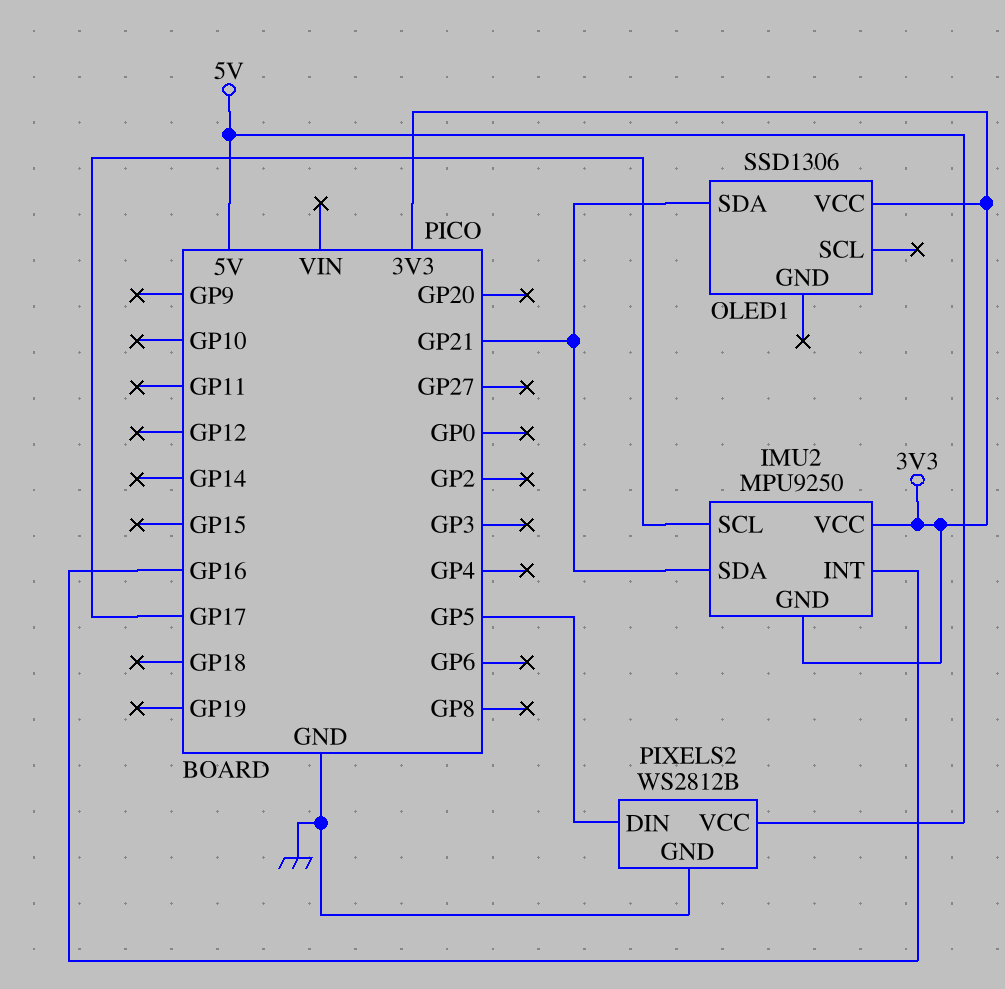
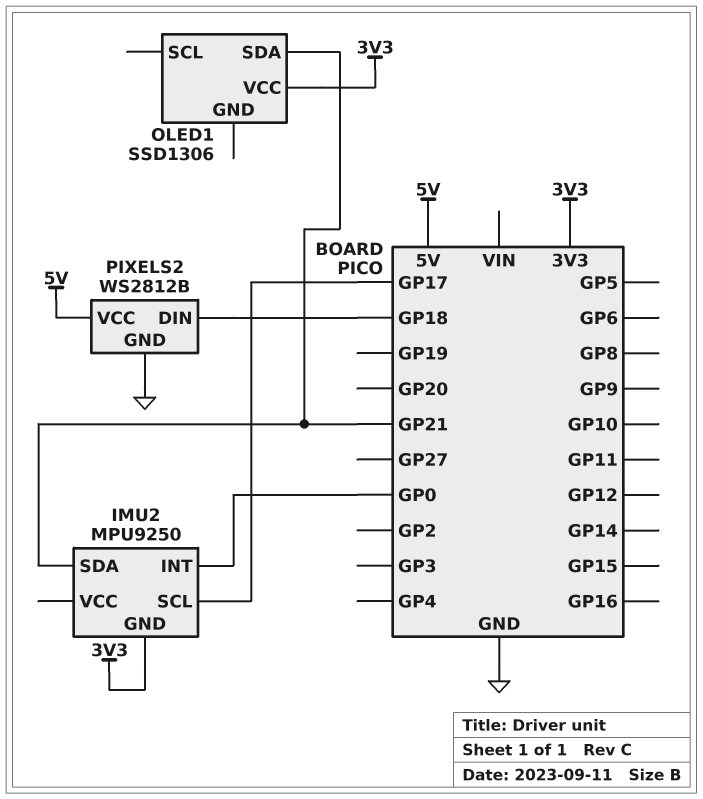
IMU2 pin INT: GP16 -> GP0
IMU2 pin VCC: 3V3 -> none
PIXELS2 pin DIN: GP5 -> GP18

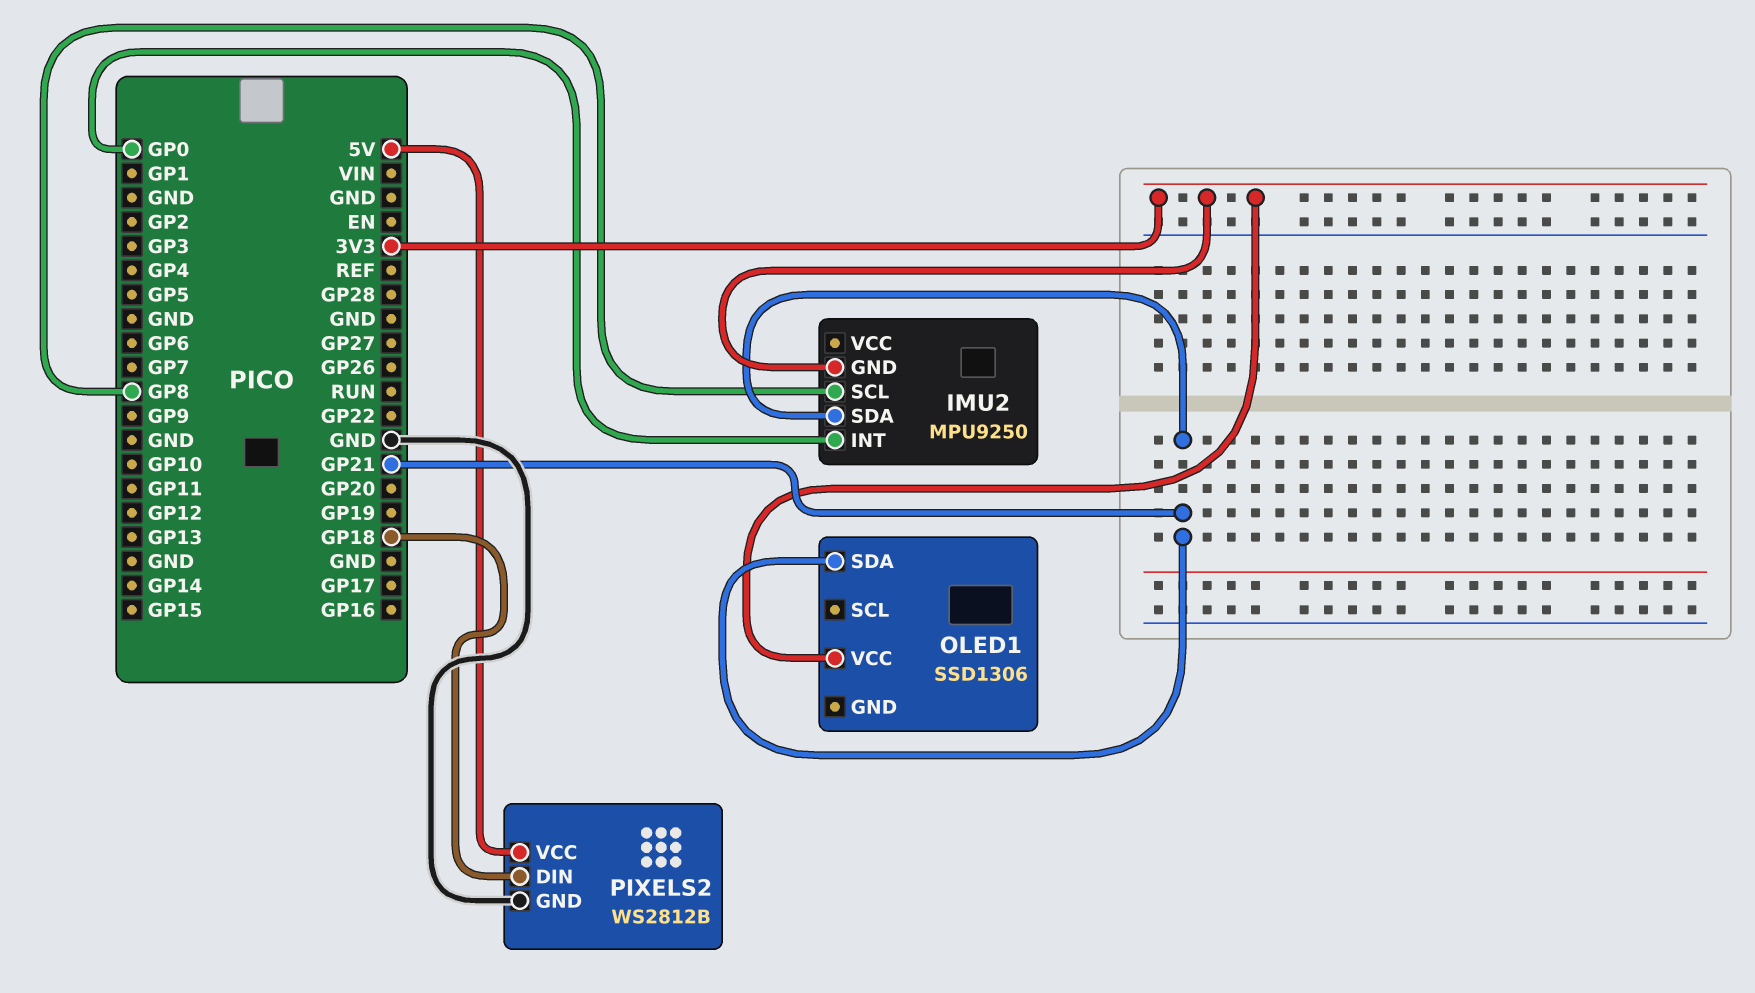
IMU2 pin SCL: GP17 -> GP8

